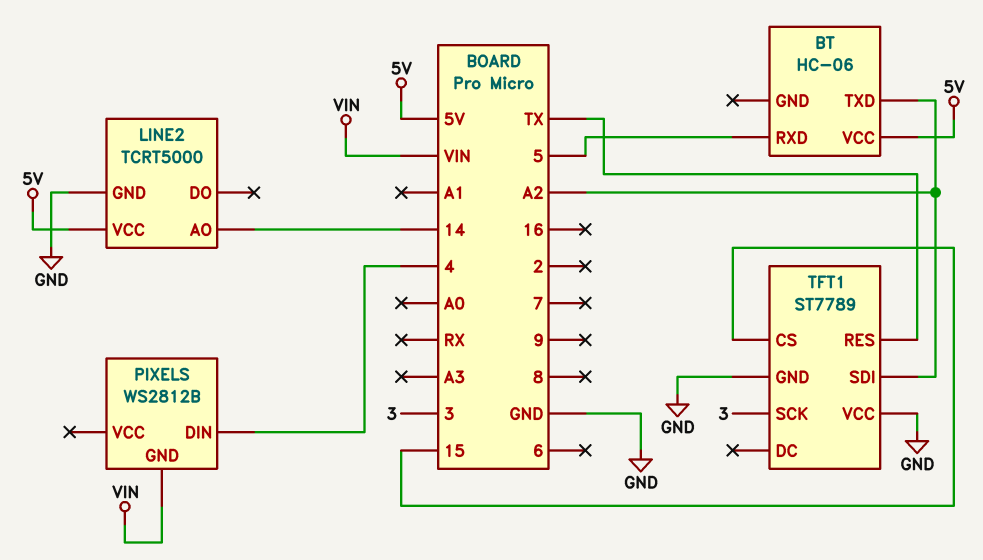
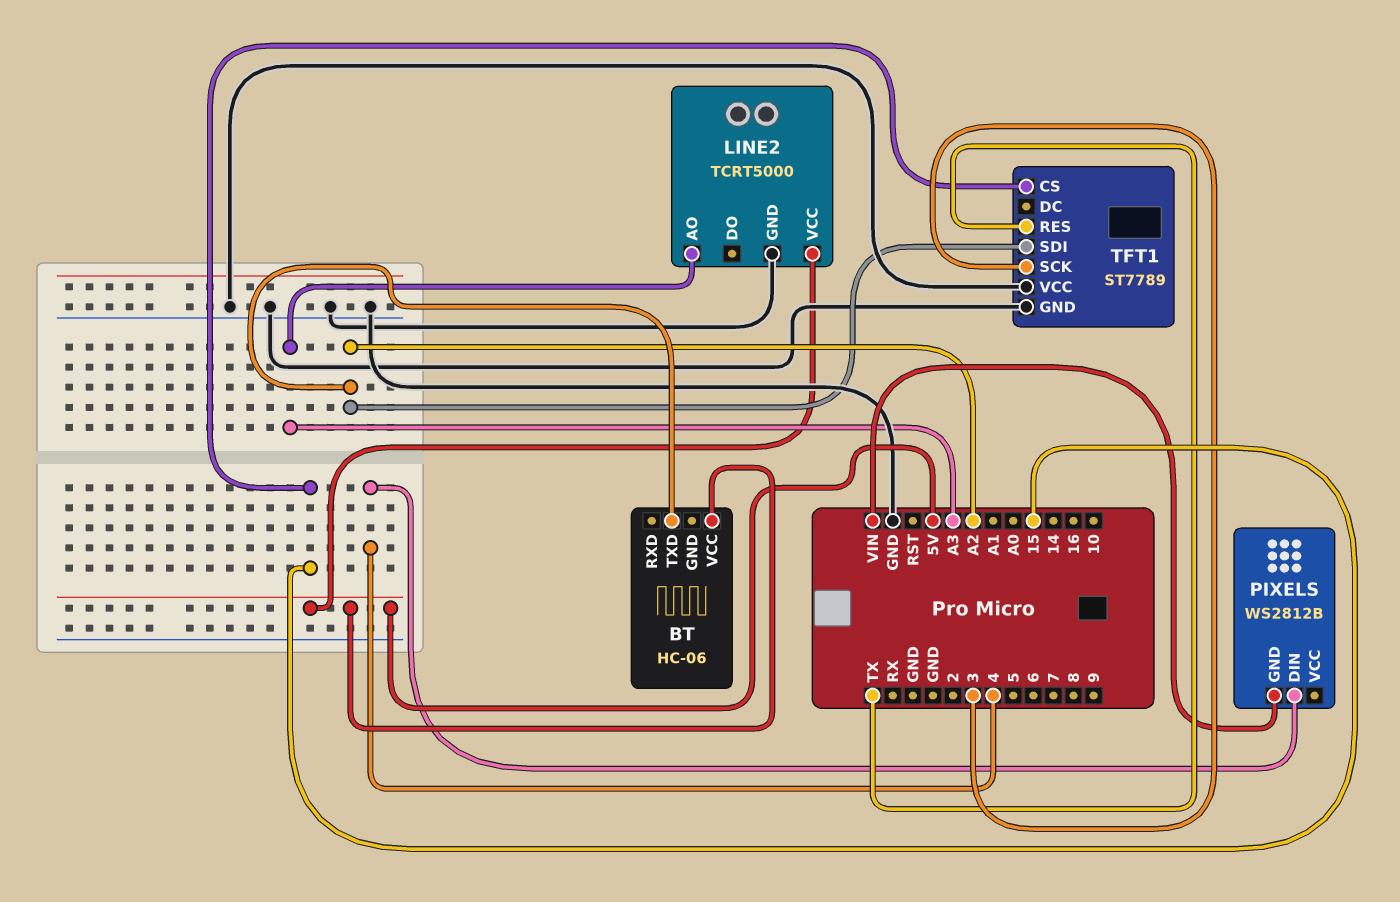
BT pin RXD: 5 -> none
LINE2 pin AO: 14 -> A3

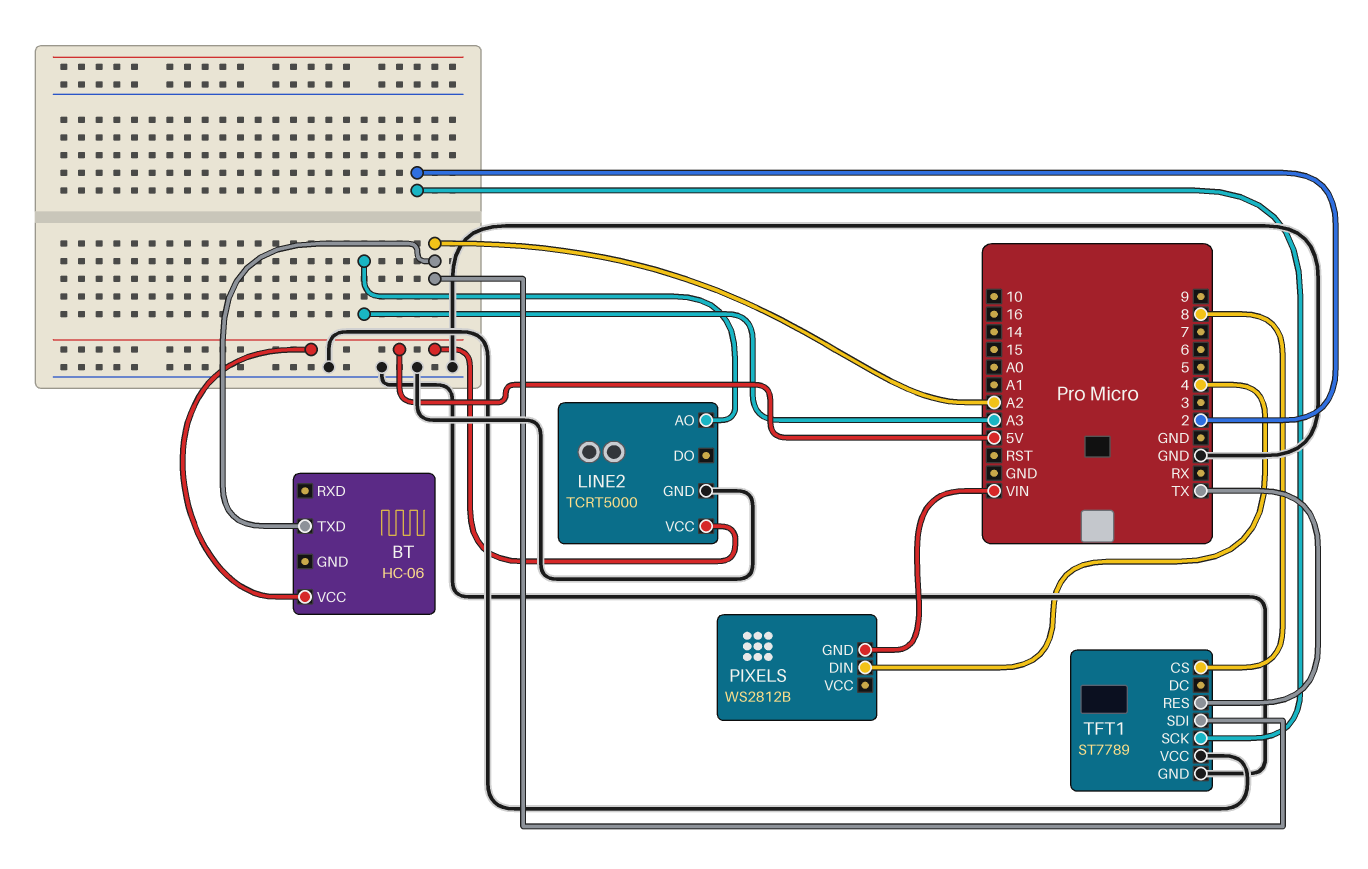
TFT1 pin CS: 15 -> 8
TFT1 pin SCK: 3 -> 2

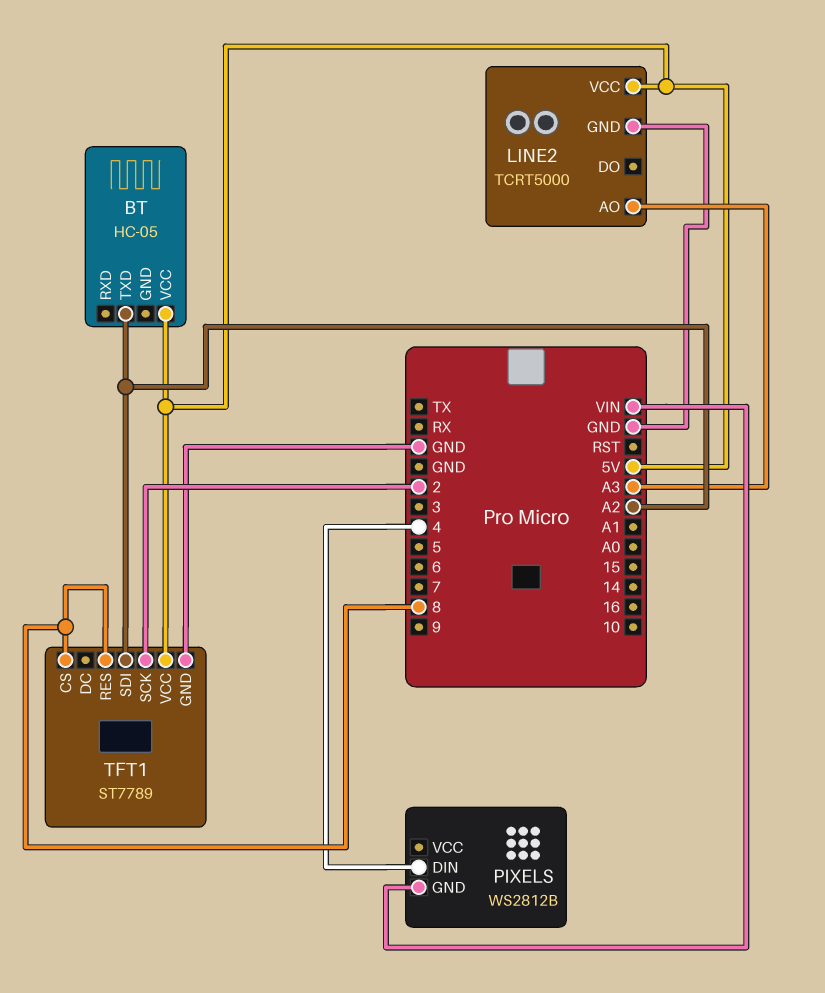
BT: HC-06 -> HC-05
TFT1 pin RES: TX -> 8
TFT1 pin VCC: GND -> 5V

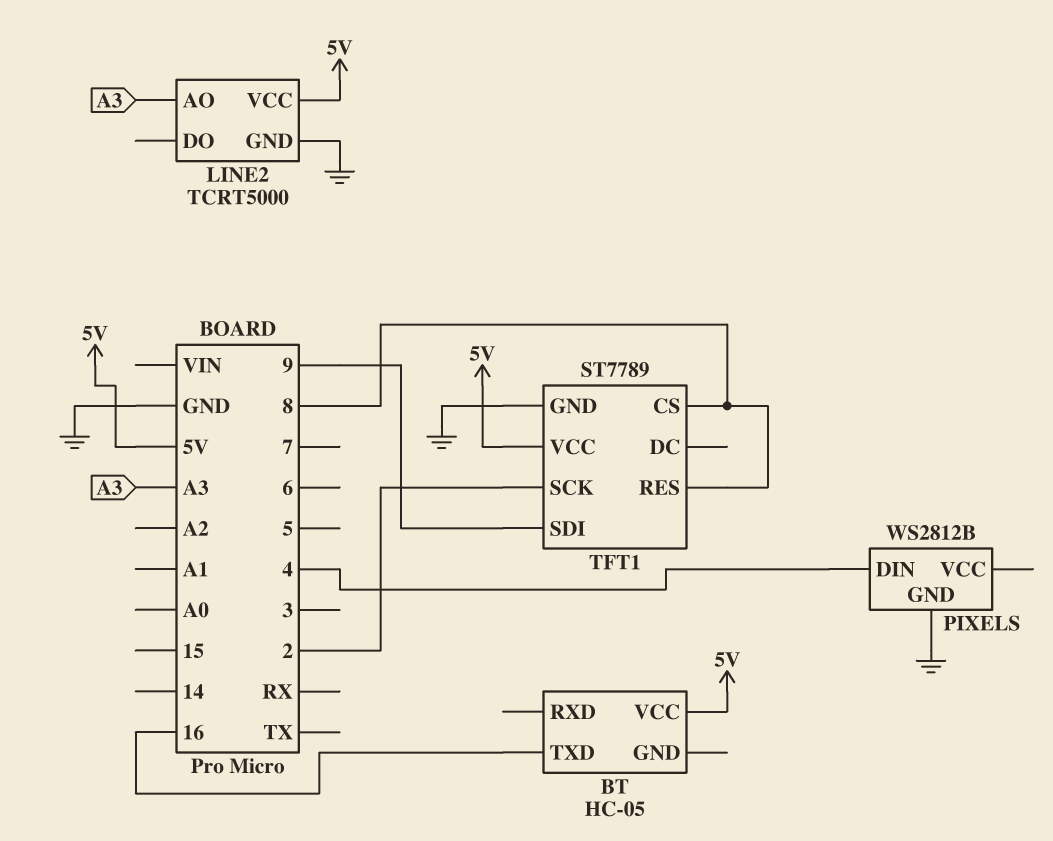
BT pin TXD: A2 -> 16
PIXELS pin GND: VIN -> GND
TFT1 pin SDI: A2 -> 9

